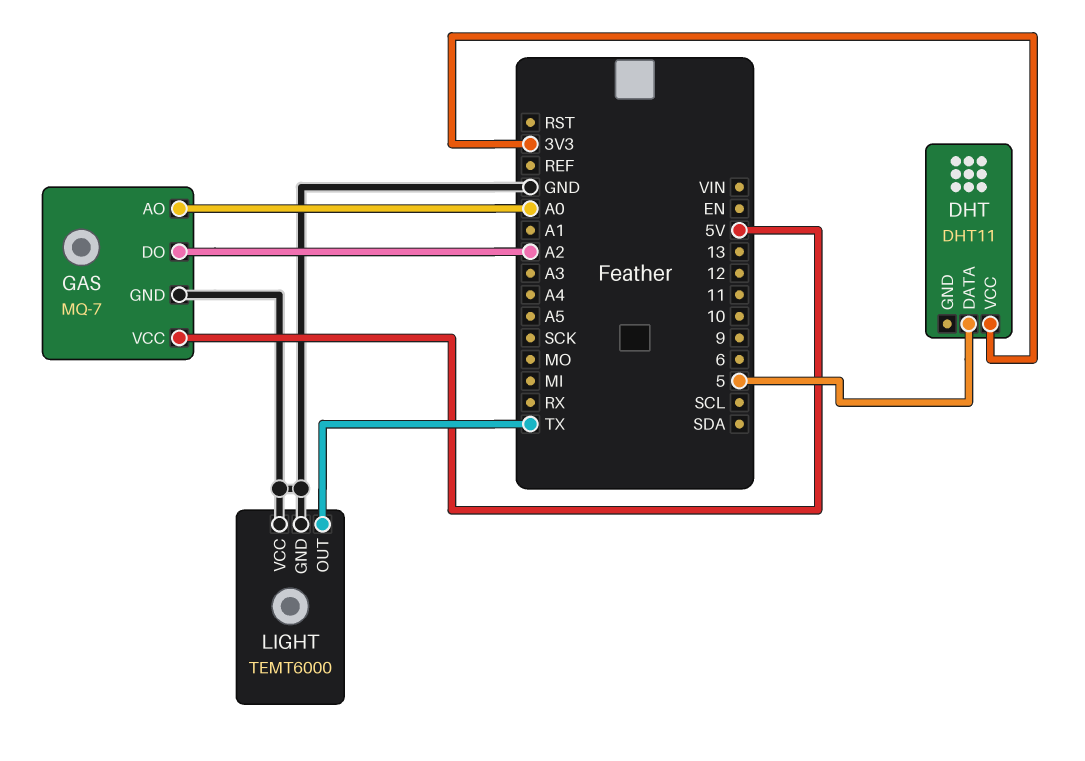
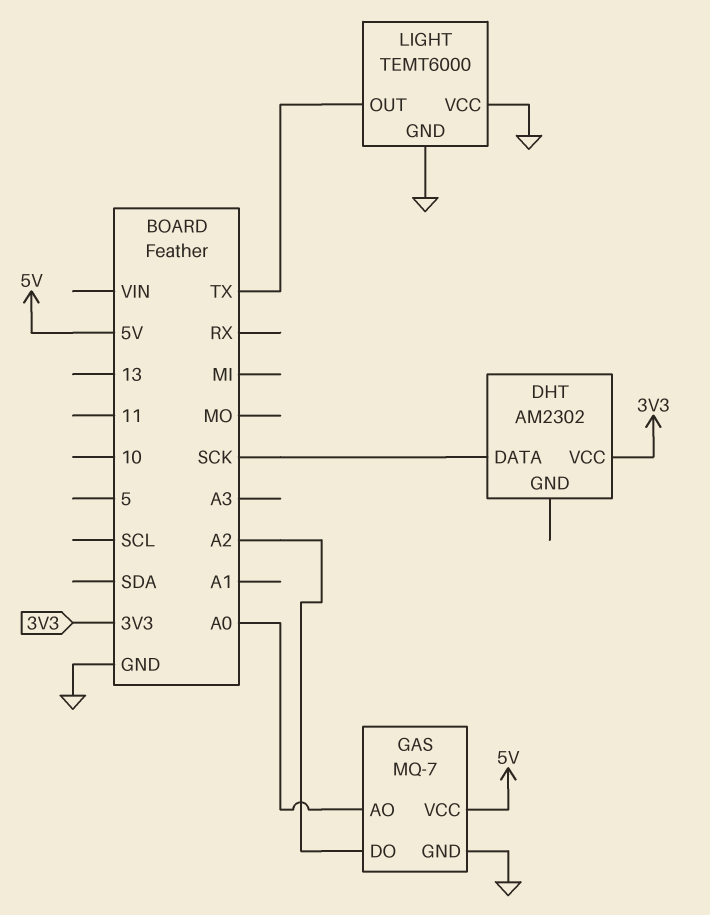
DHT: DHT11 -> AM2302
DHT pin DATA: 5 -> SCK

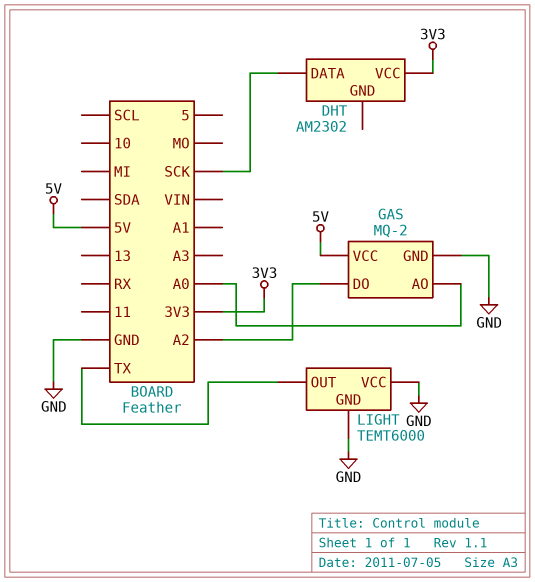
GAS: MQ-7 -> MQ-2

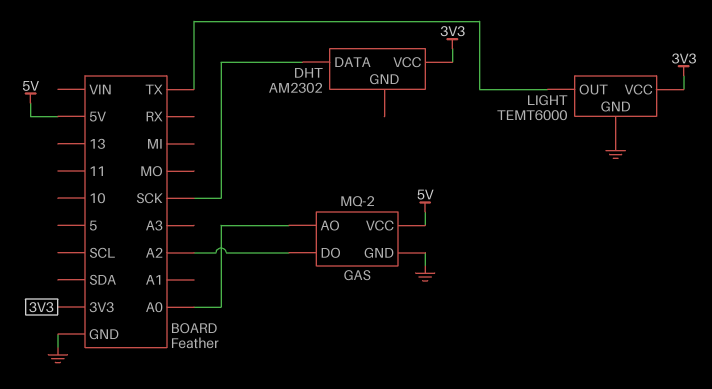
LIGHT pin VCC: GND -> 3V3

